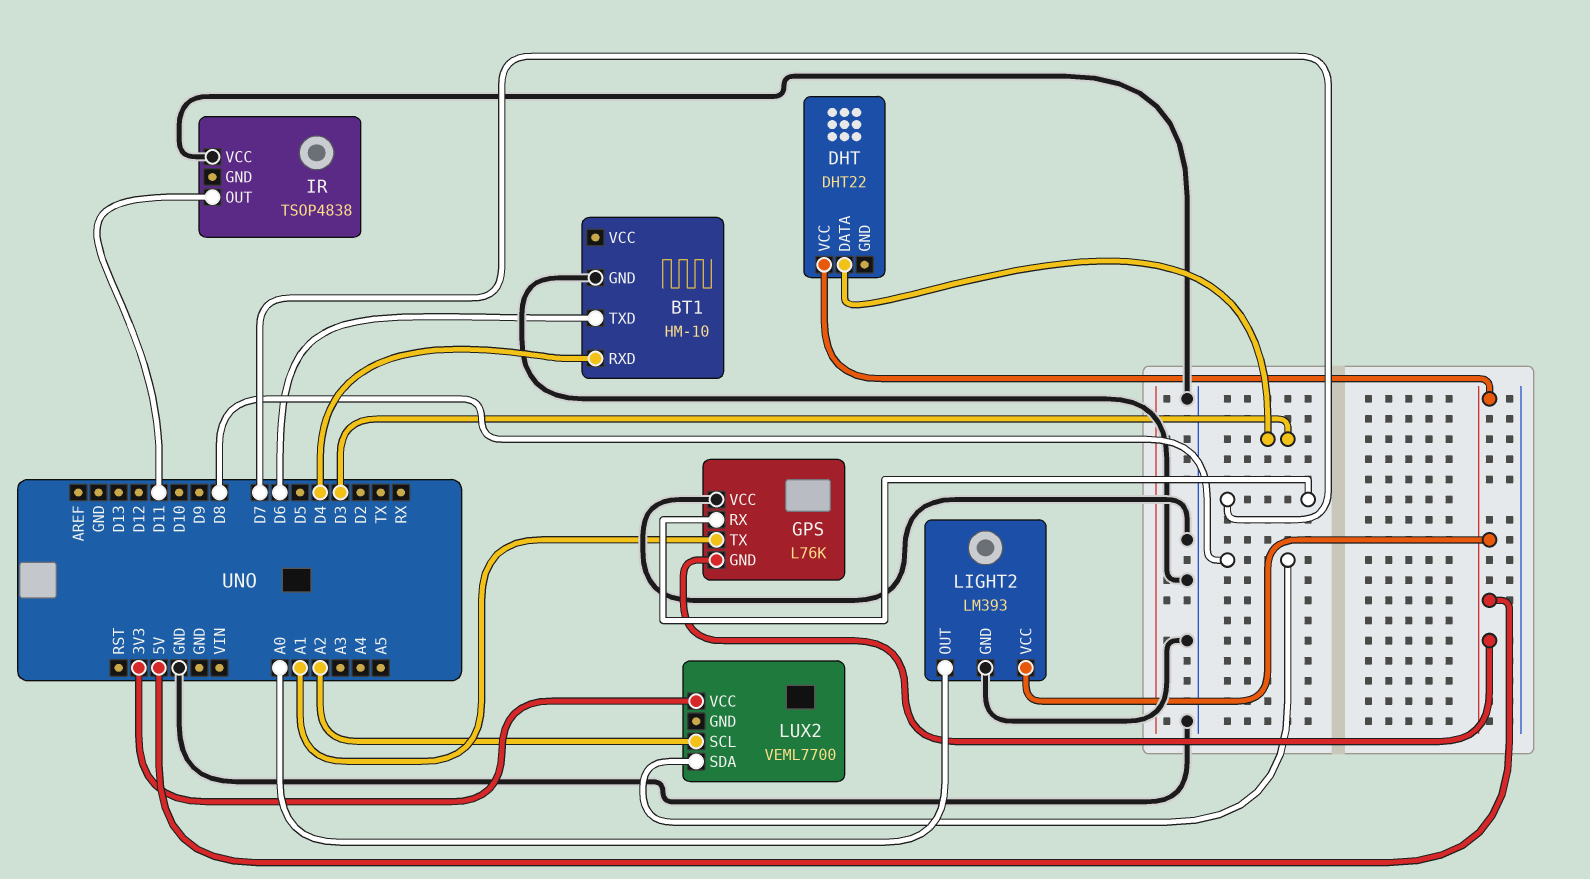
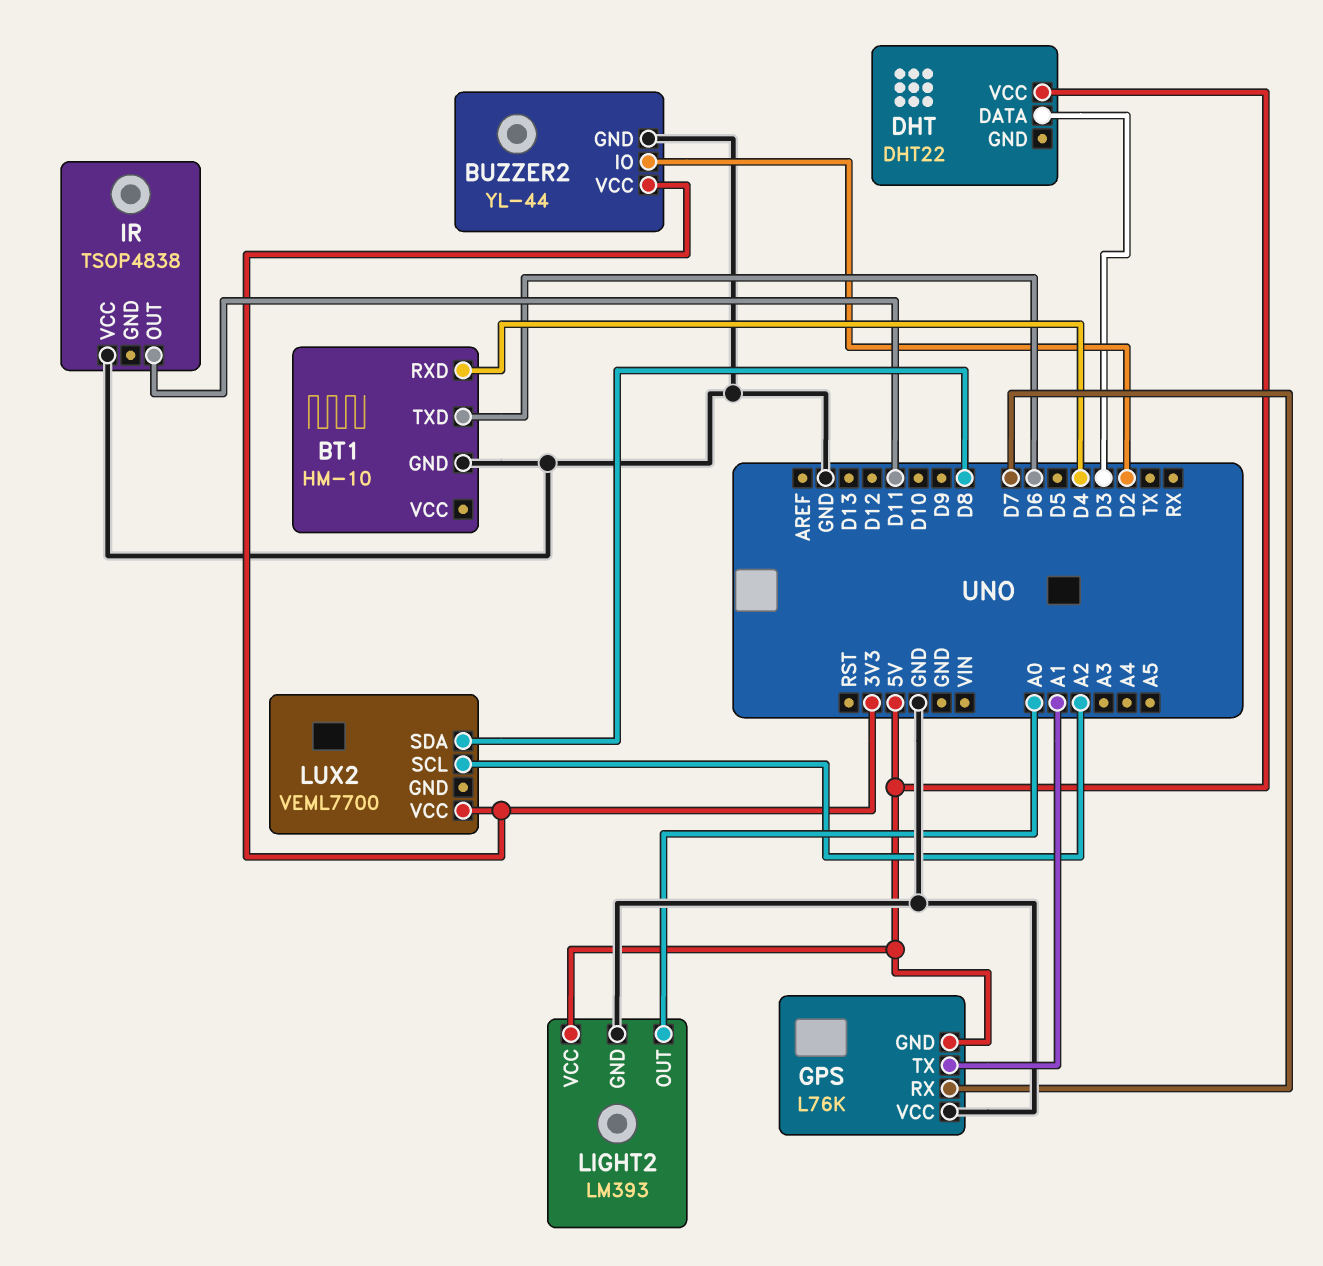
BUZZER2: none -> YL-44
BUZZER2 pin GND: none -> GND
BUZZER2 pin IO: none -> D2
BUZZER2 pin VCC: none -> 3V3

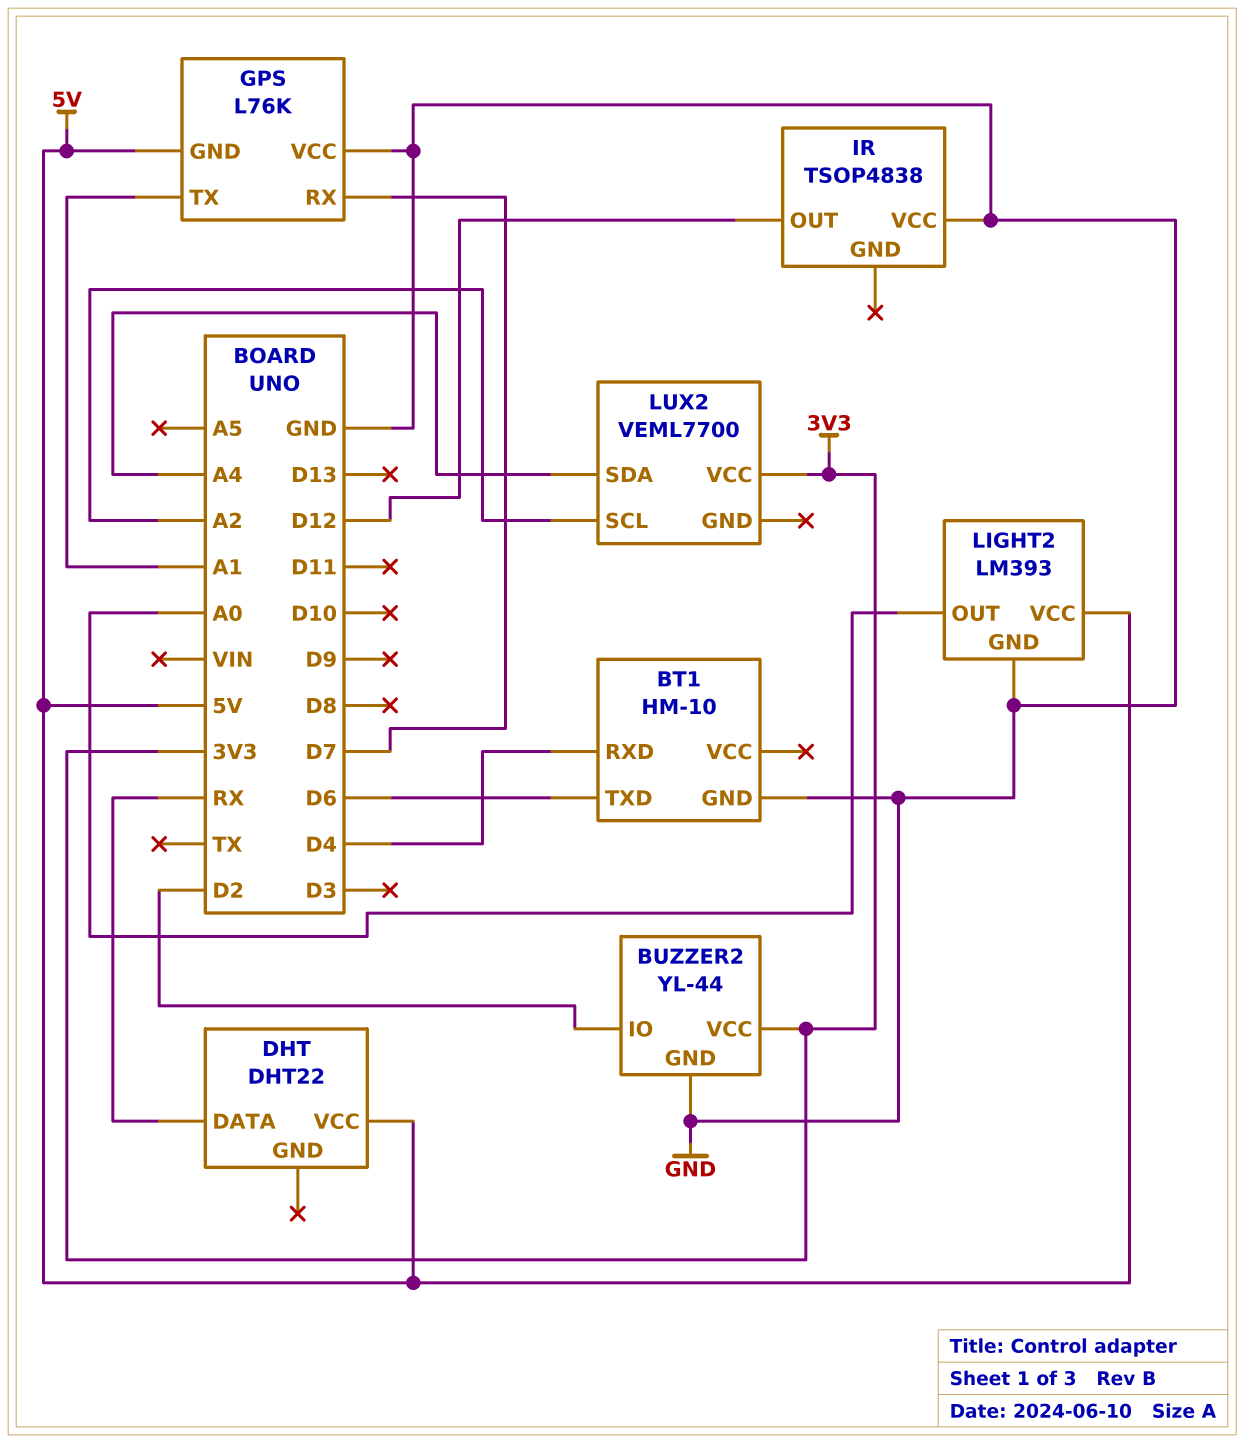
DHT pin DATA: D3 -> RX
IR pin OUT: D11 -> D12
LUX2 pin SDA: D8 -> A4

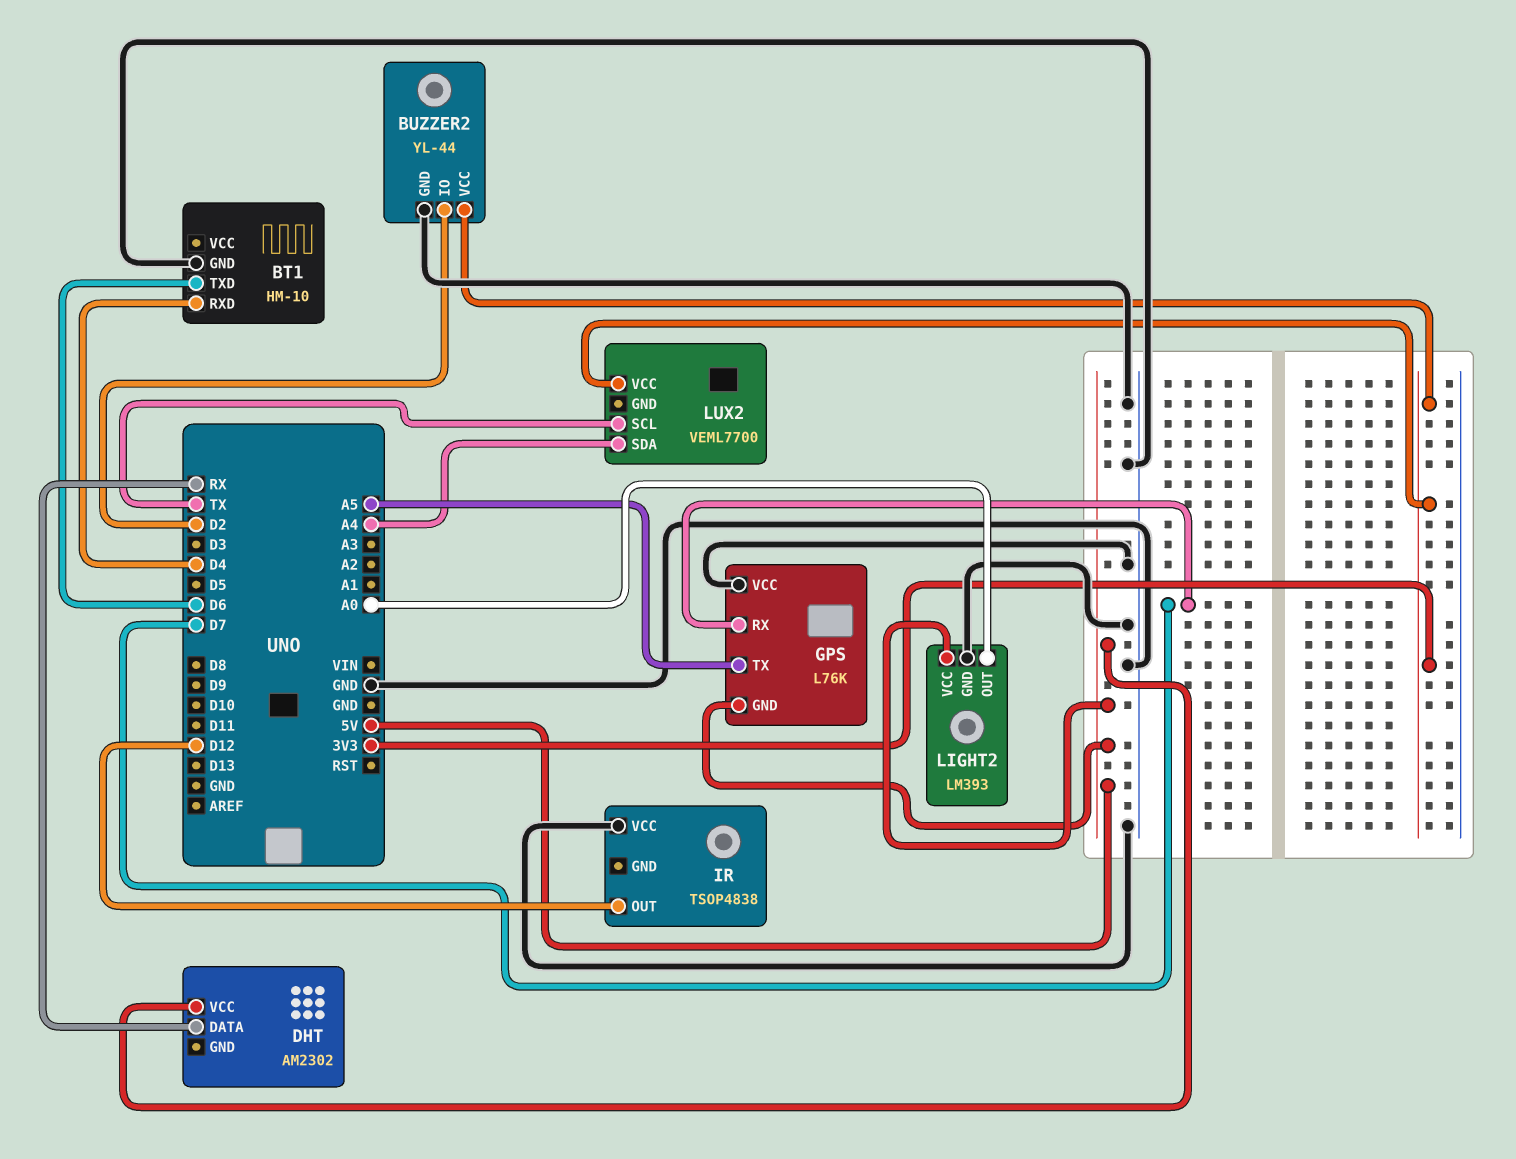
DHT: DHT22 -> AM2302
GPS pin TX: A1 -> A5
LUX2 pin SCL: A2 -> TX

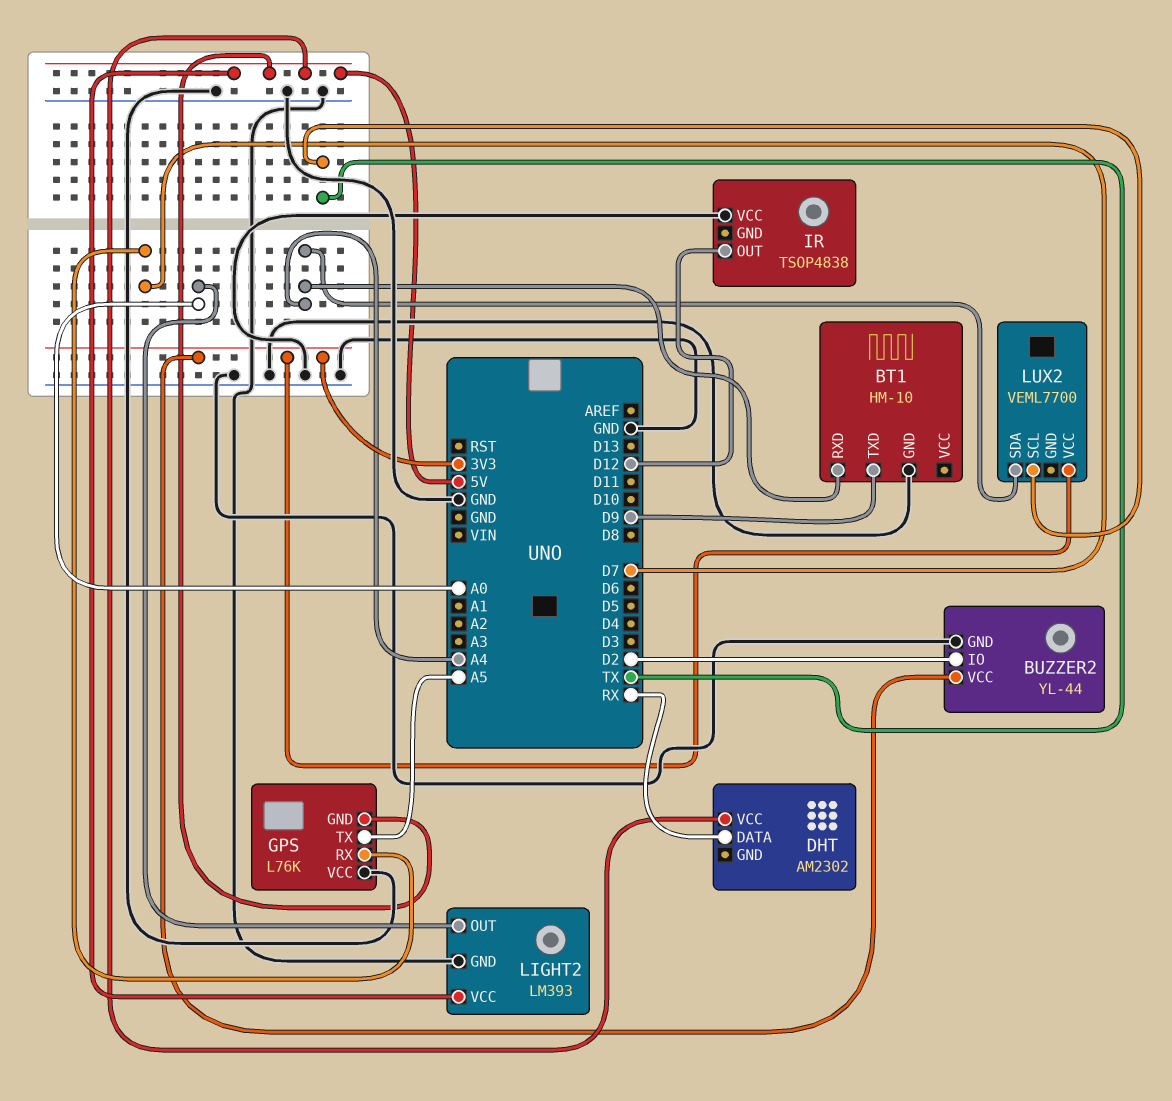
BT1 pin RXD: D4 -> A4
BT1 pin TXD: D6 -> D9

